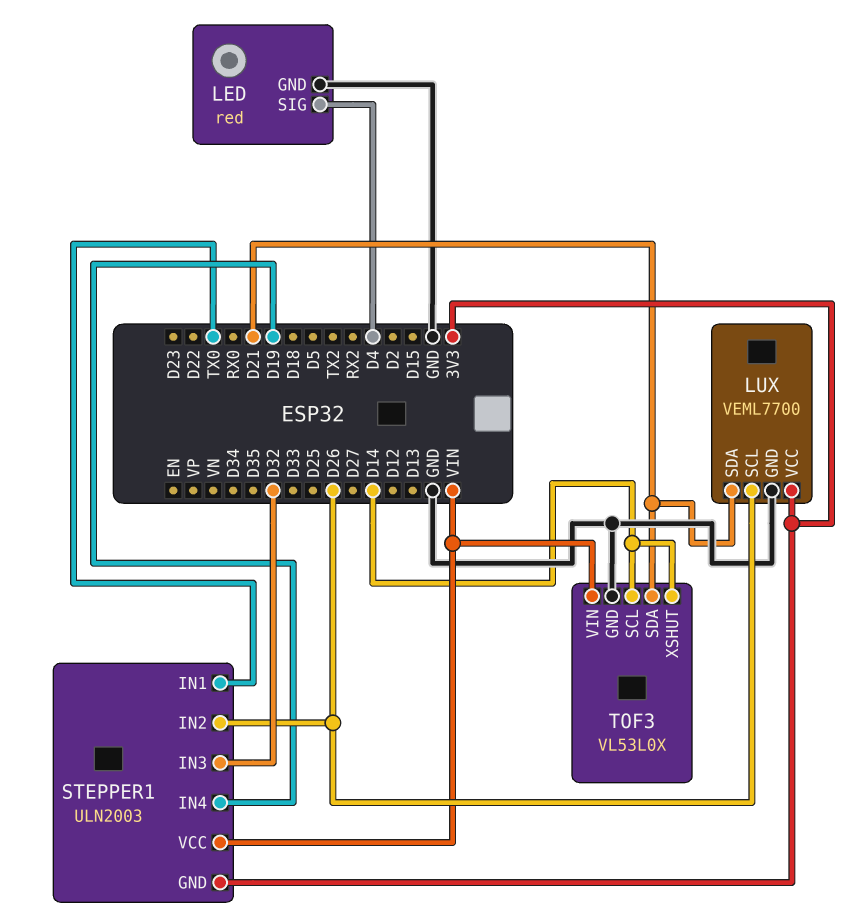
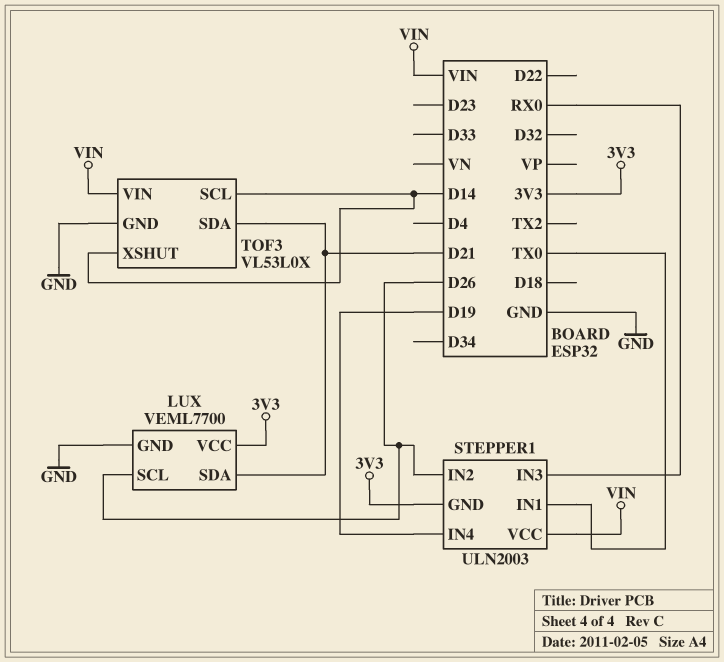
LED: red -> none
LED pin GND: GND -> none
LED pin SIG: D4 -> none
STEPPER1 pin IN3: D32 -> RX0

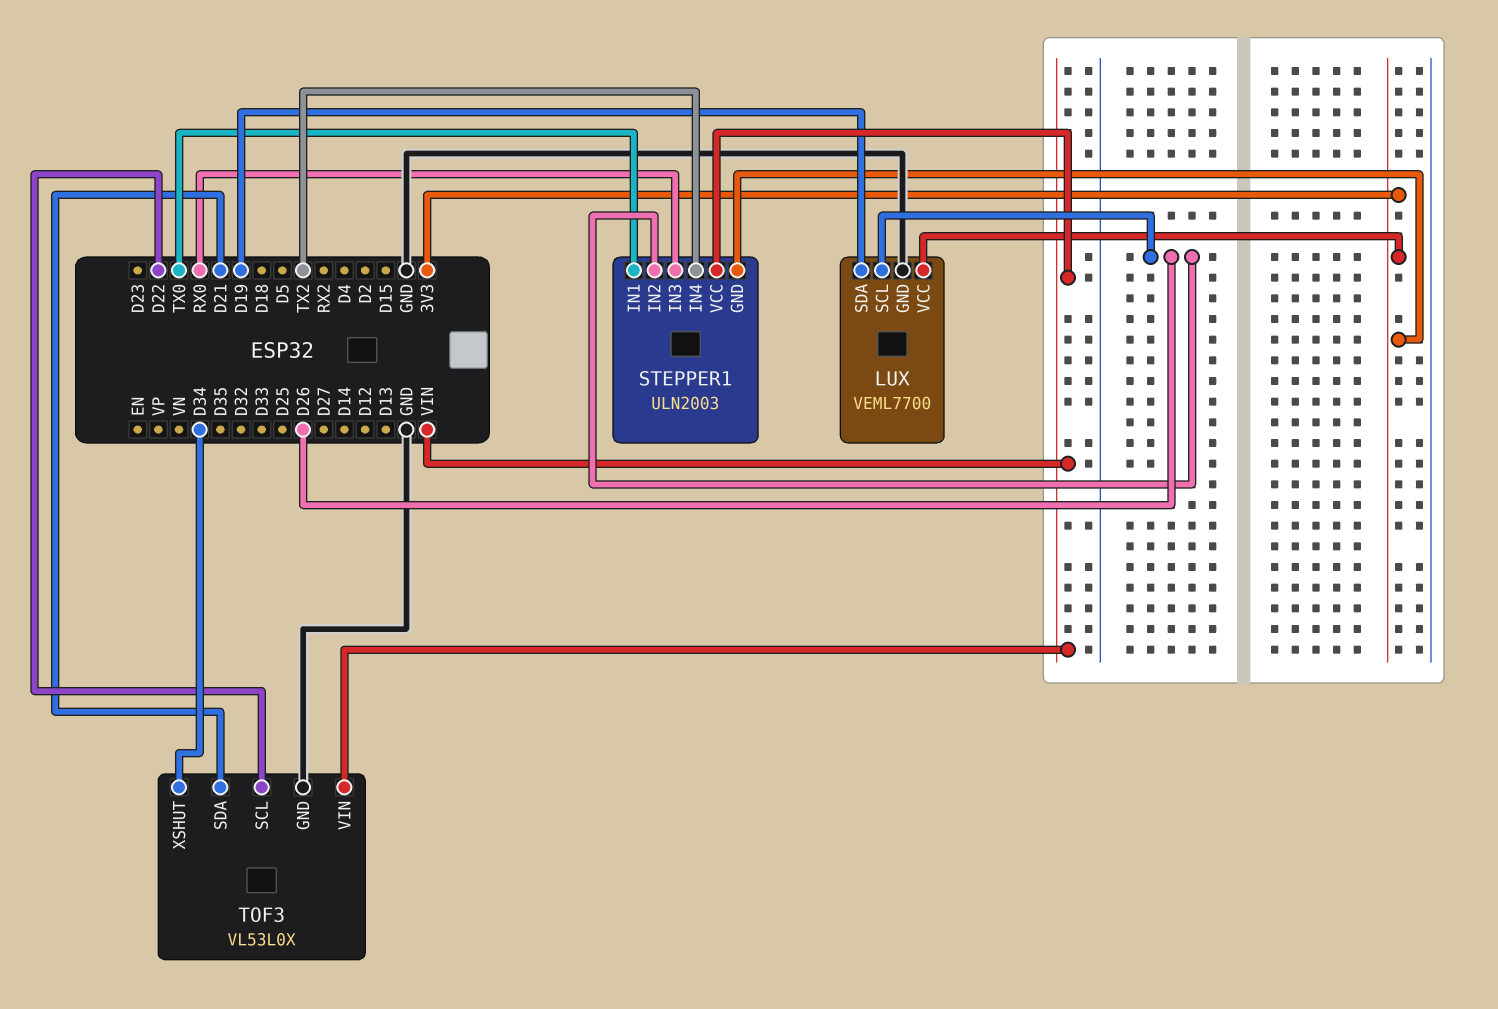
LUX pin SDA: D21 -> D19
STEPPER1 pin IN4: D19 -> TX2
TOF3 pin SCL: D14 -> D22
TOF3 pin XSHUT: D14 -> D34

